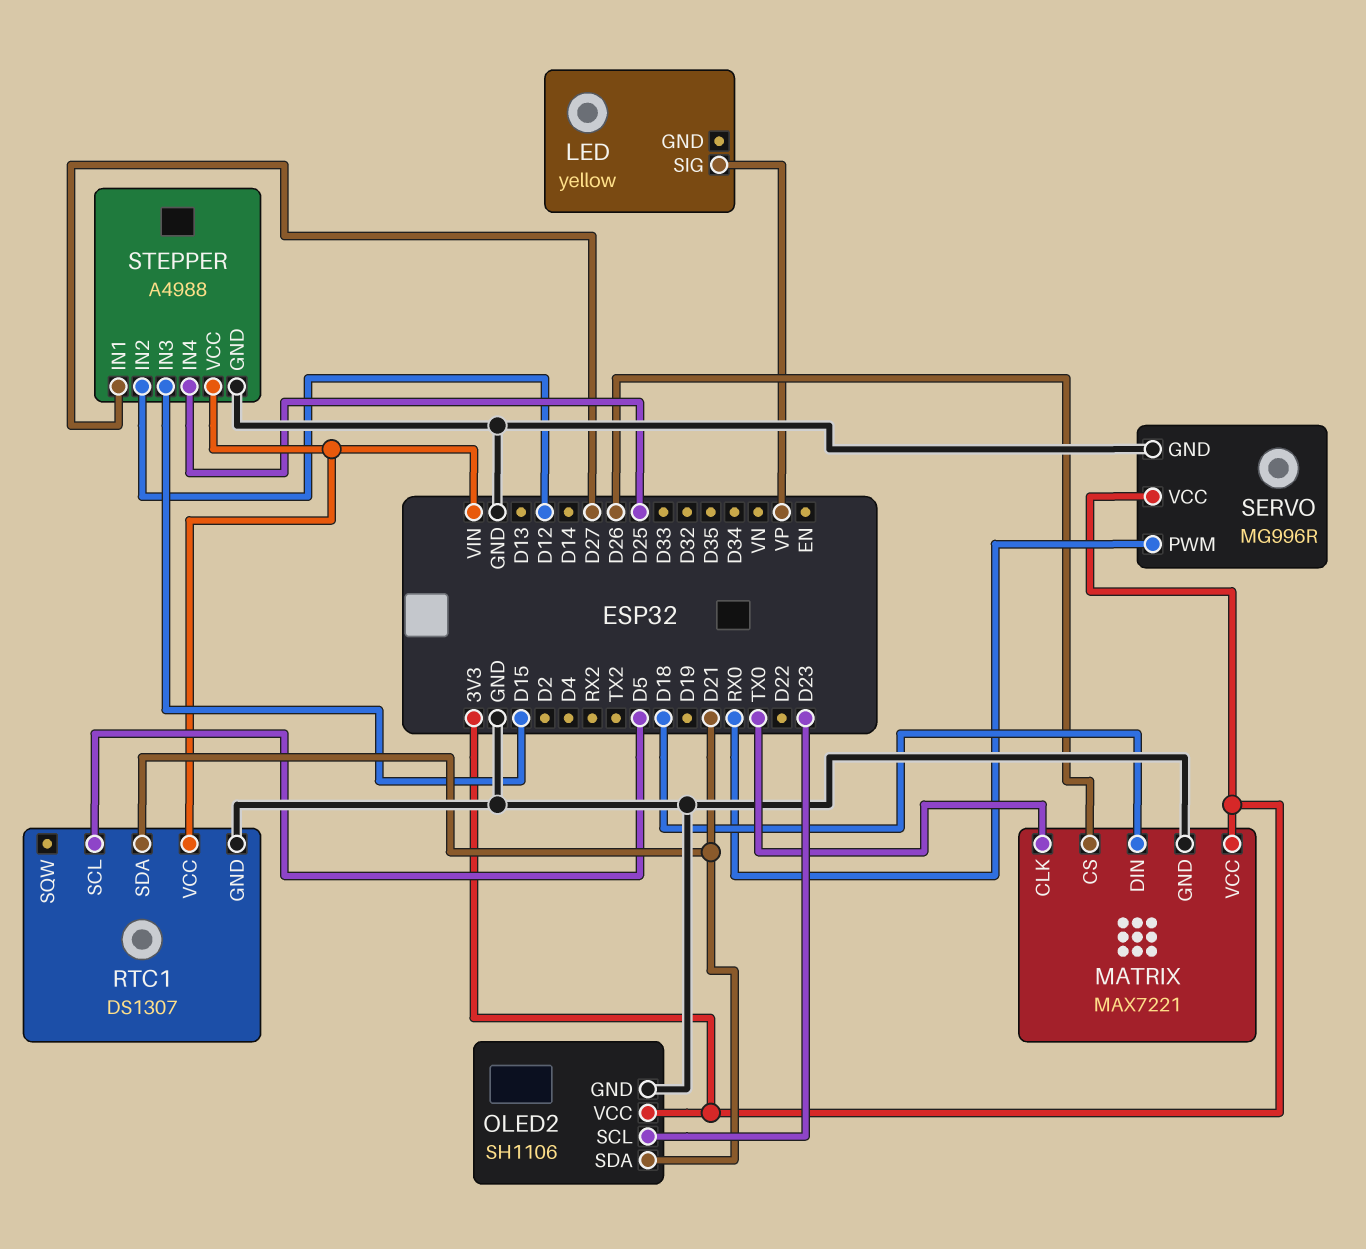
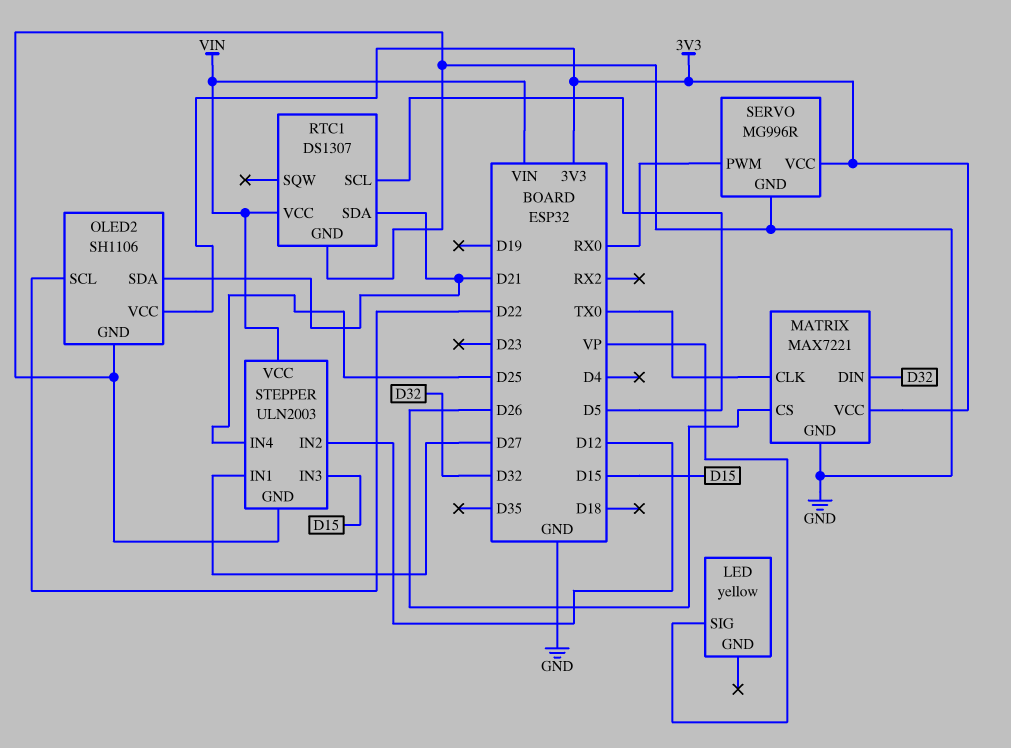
MATRIX pin DIN: D18 -> D32
OLED2 pin SCL: D23 -> D22
STEPPER: A4988 -> ULN2003

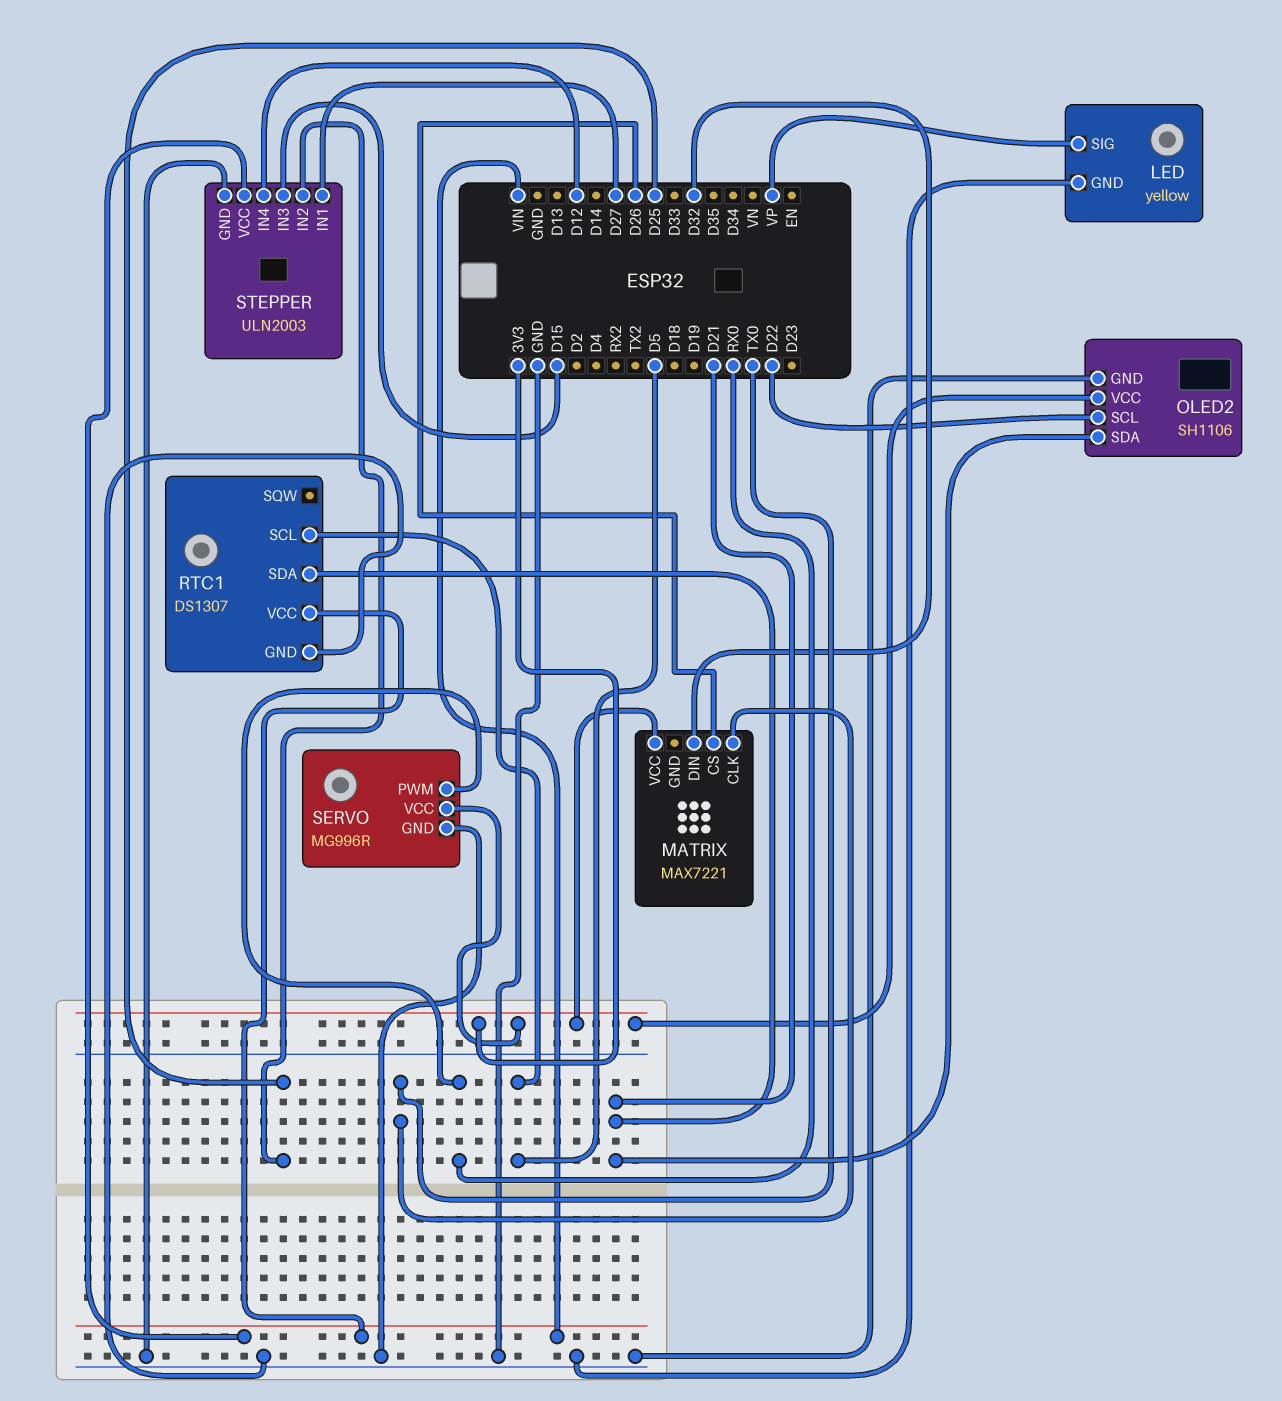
LED pin GND: none -> GND
MATRIX pin GND: GND -> none
STEPPER pin IN2: D12 -> D25
STEPPER pin IN4: D25 -> D12

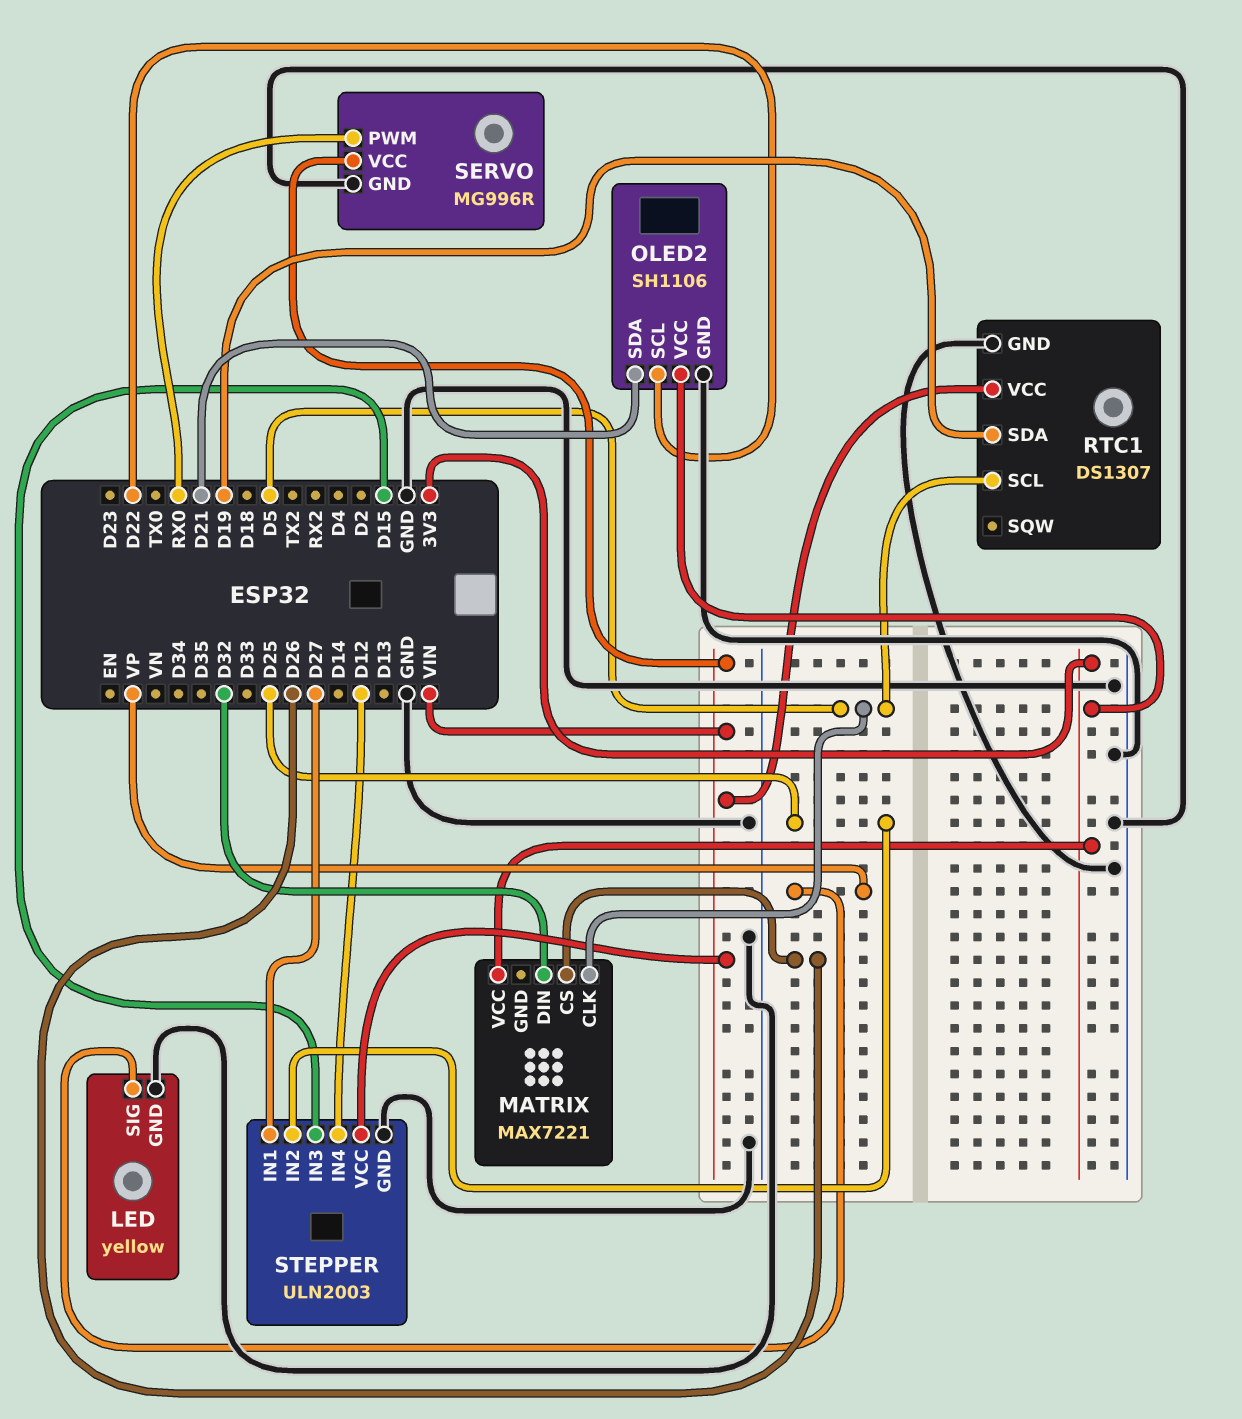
MATRIX pin CLK: TX0 -> D5
RTC1 pin SDA: D21 -> D19
SERVO pin VCC: 3V3 -> VIN

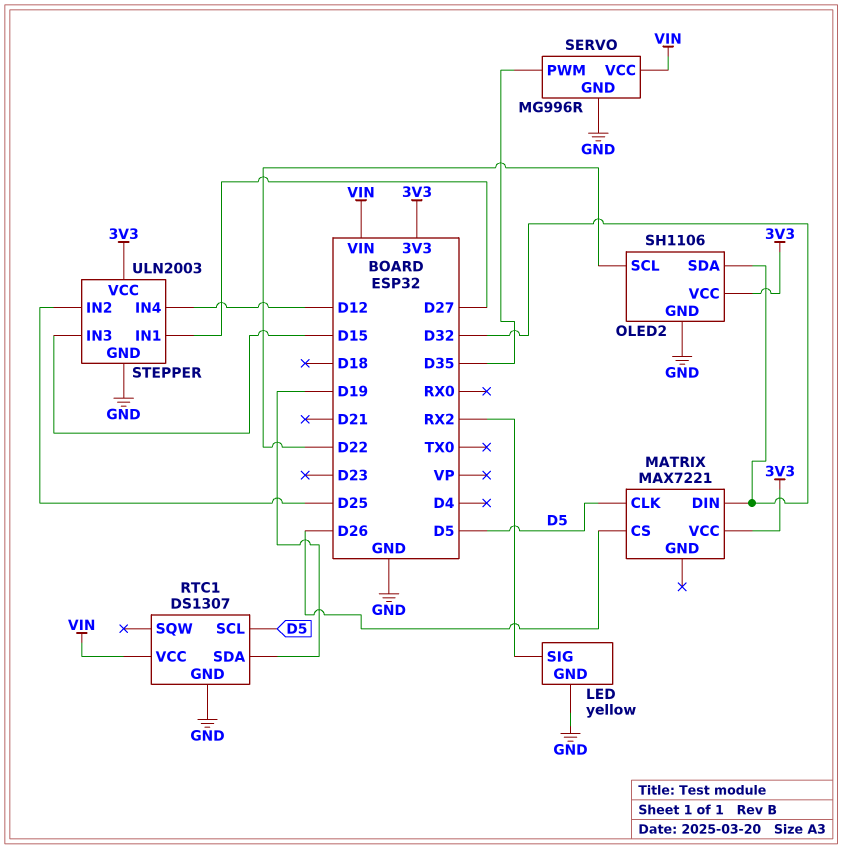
LED pin SIG: VP -> RX2
OLED2 pin SDA: D21 -> D32
SERVO pin PWM: RX0 -> D35
STEPPER pin VCC: VIN -> 3V3

